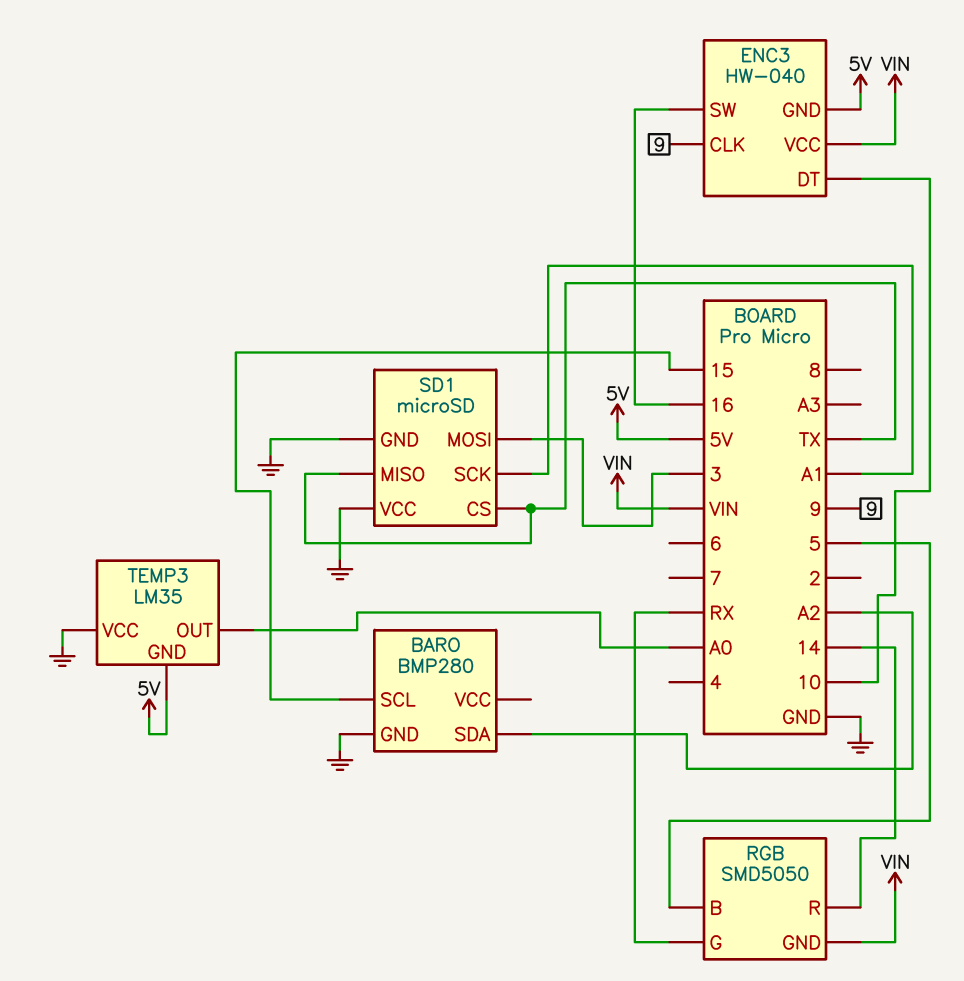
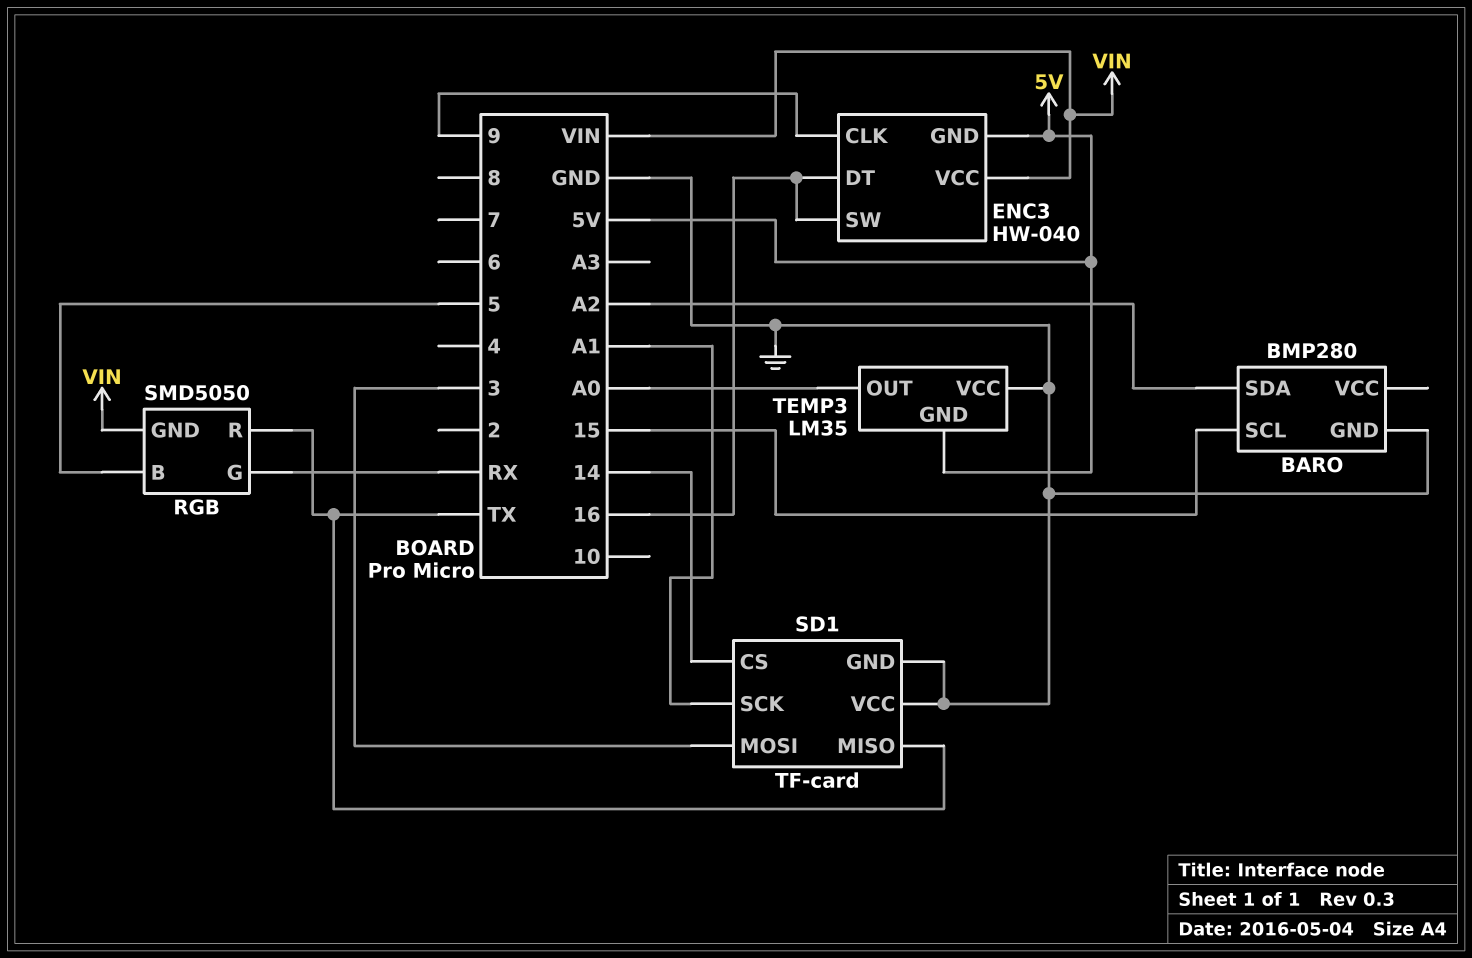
ENC3 pin DT: 10 -> 16
RGB pin R: 14 -> TX
SD1: microSD -> TF-card
SD1 pin CS: TX -> 14

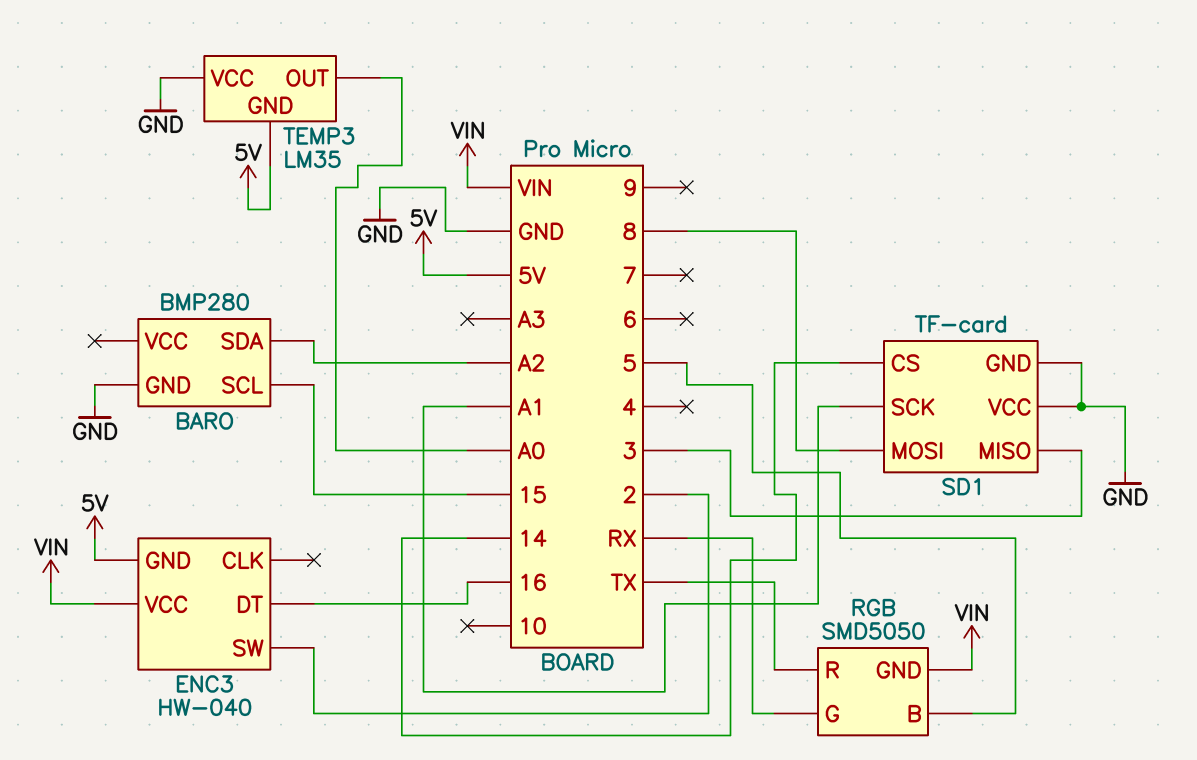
ENC3 pin CLK: 9 -> none
ENC3 pin SW: 16 -> 2
SD1 pin MISO: TX -> 3
SD1 pin MOSI: 3 -> 8

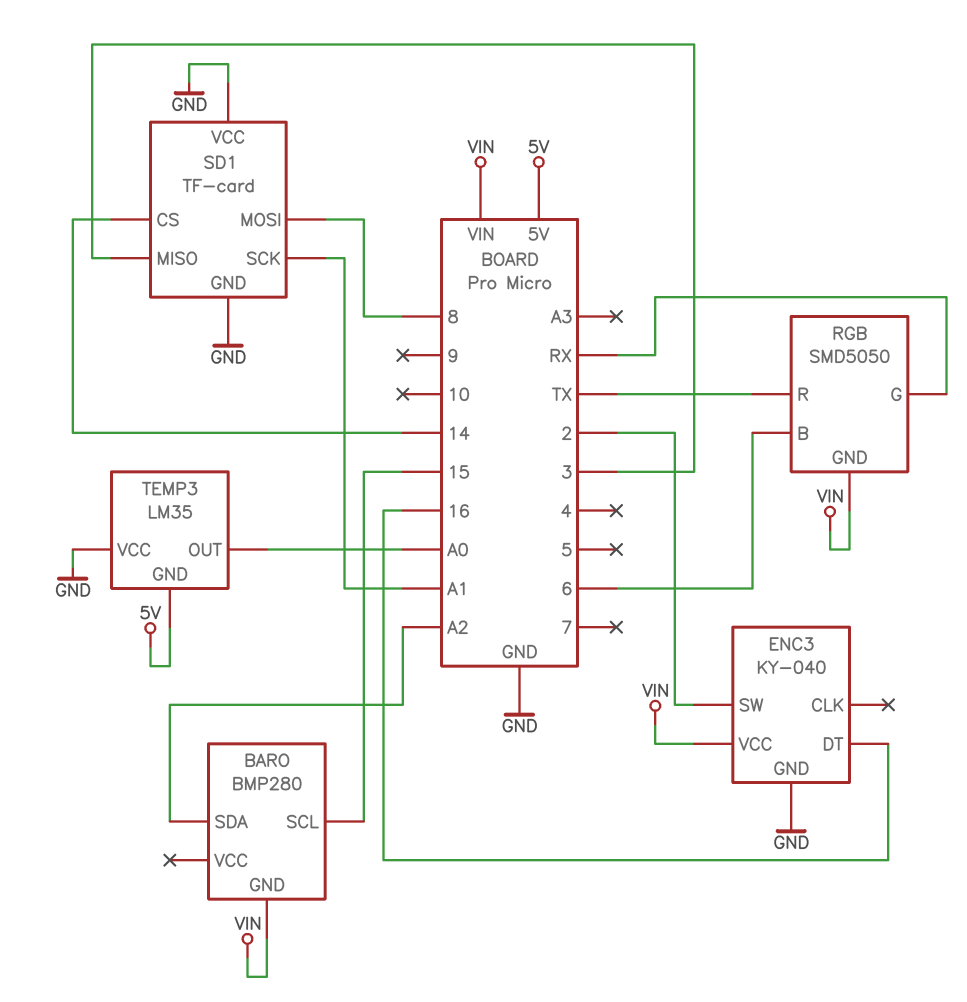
BARO pin GND: GND -> VIN
ENC3: HW-040 -> KY-040
ENC3 pin GND: 5V -> GND
RGB pin B: 5 -> 6

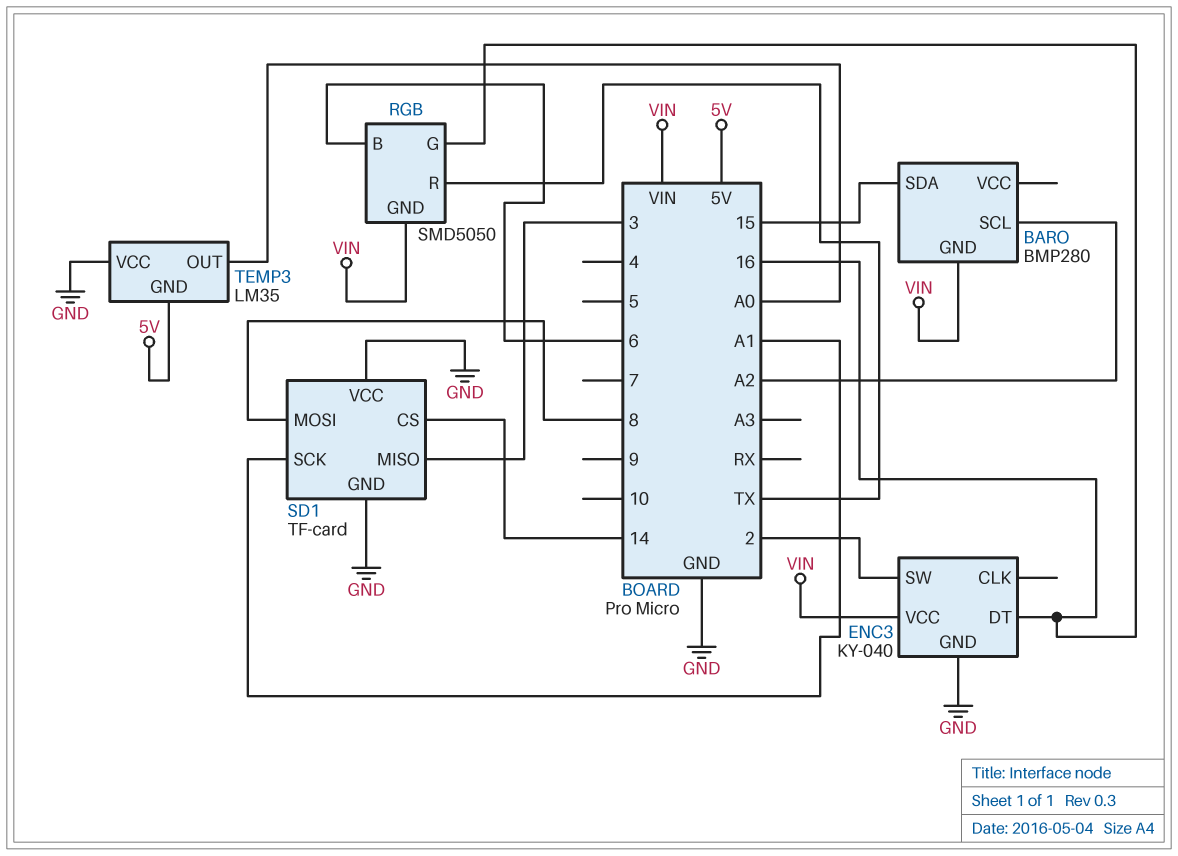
BARO pin SCL: 15 -> A2
BARO pin SDA: A2 -> 15
RGB pin G: RX -> 16

